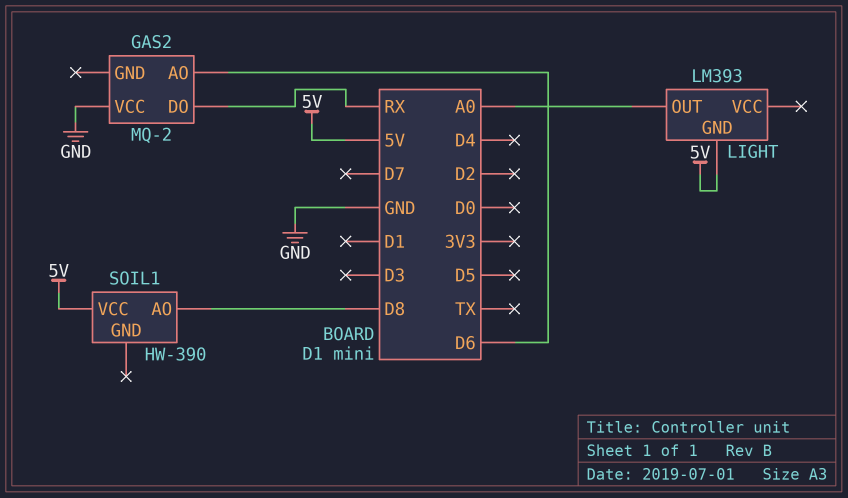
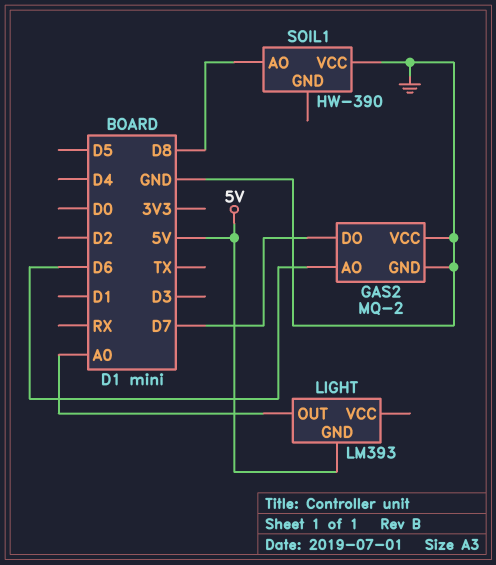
GAS2 pin DO: RX -> D7
GAS2 pin GND: none -> GND
SOIL1 pin VCC: 5V -> GND

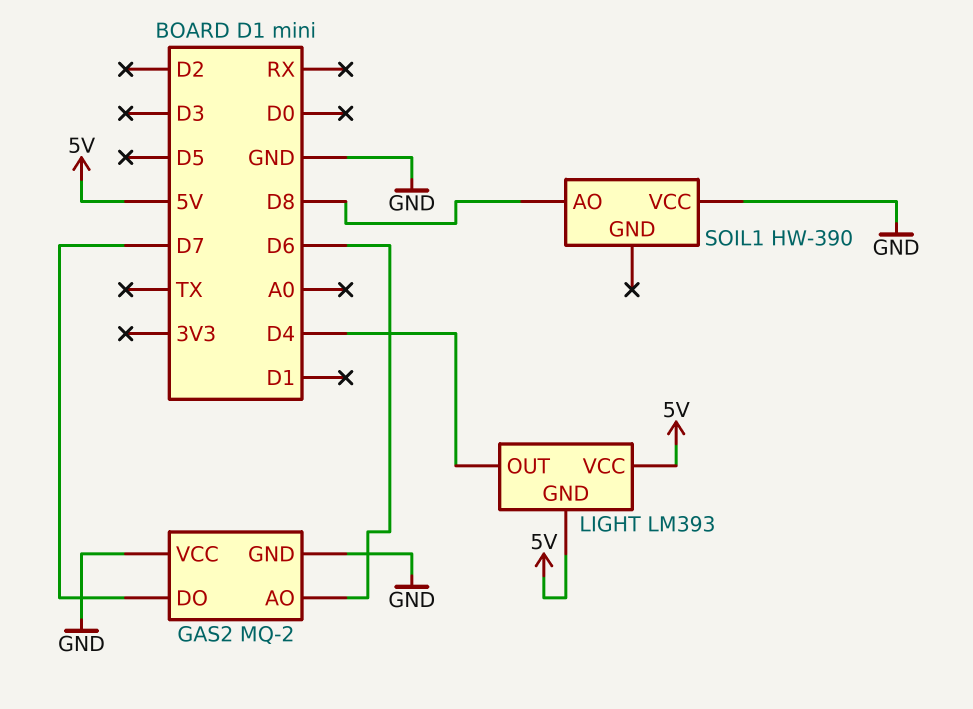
LIGHT pin OUT: A0 -> D4
LIGHT pin VCC: none -> 5V

